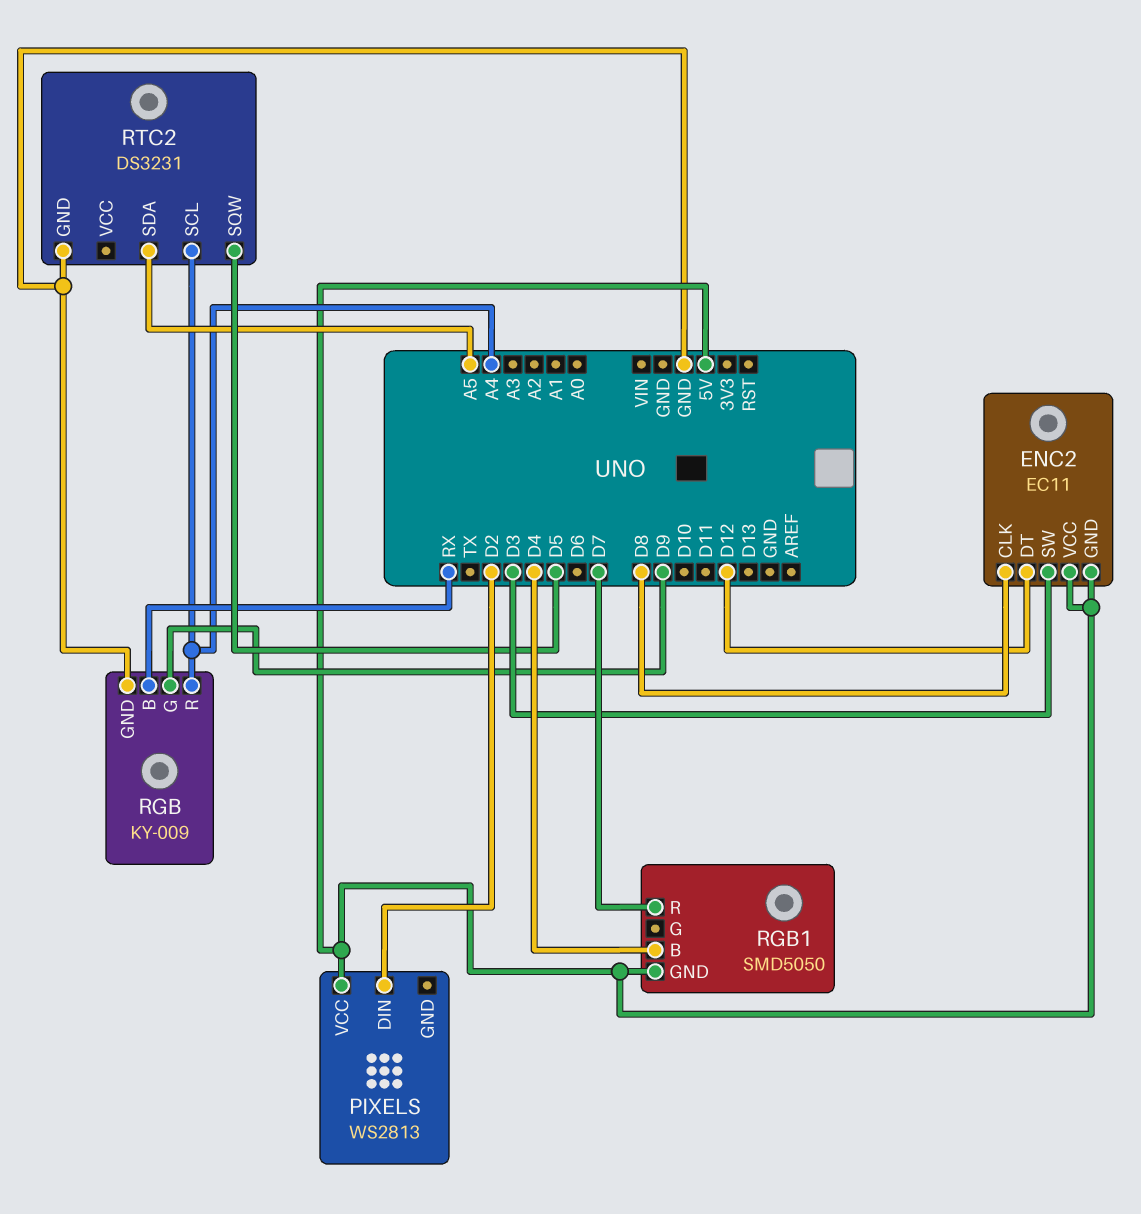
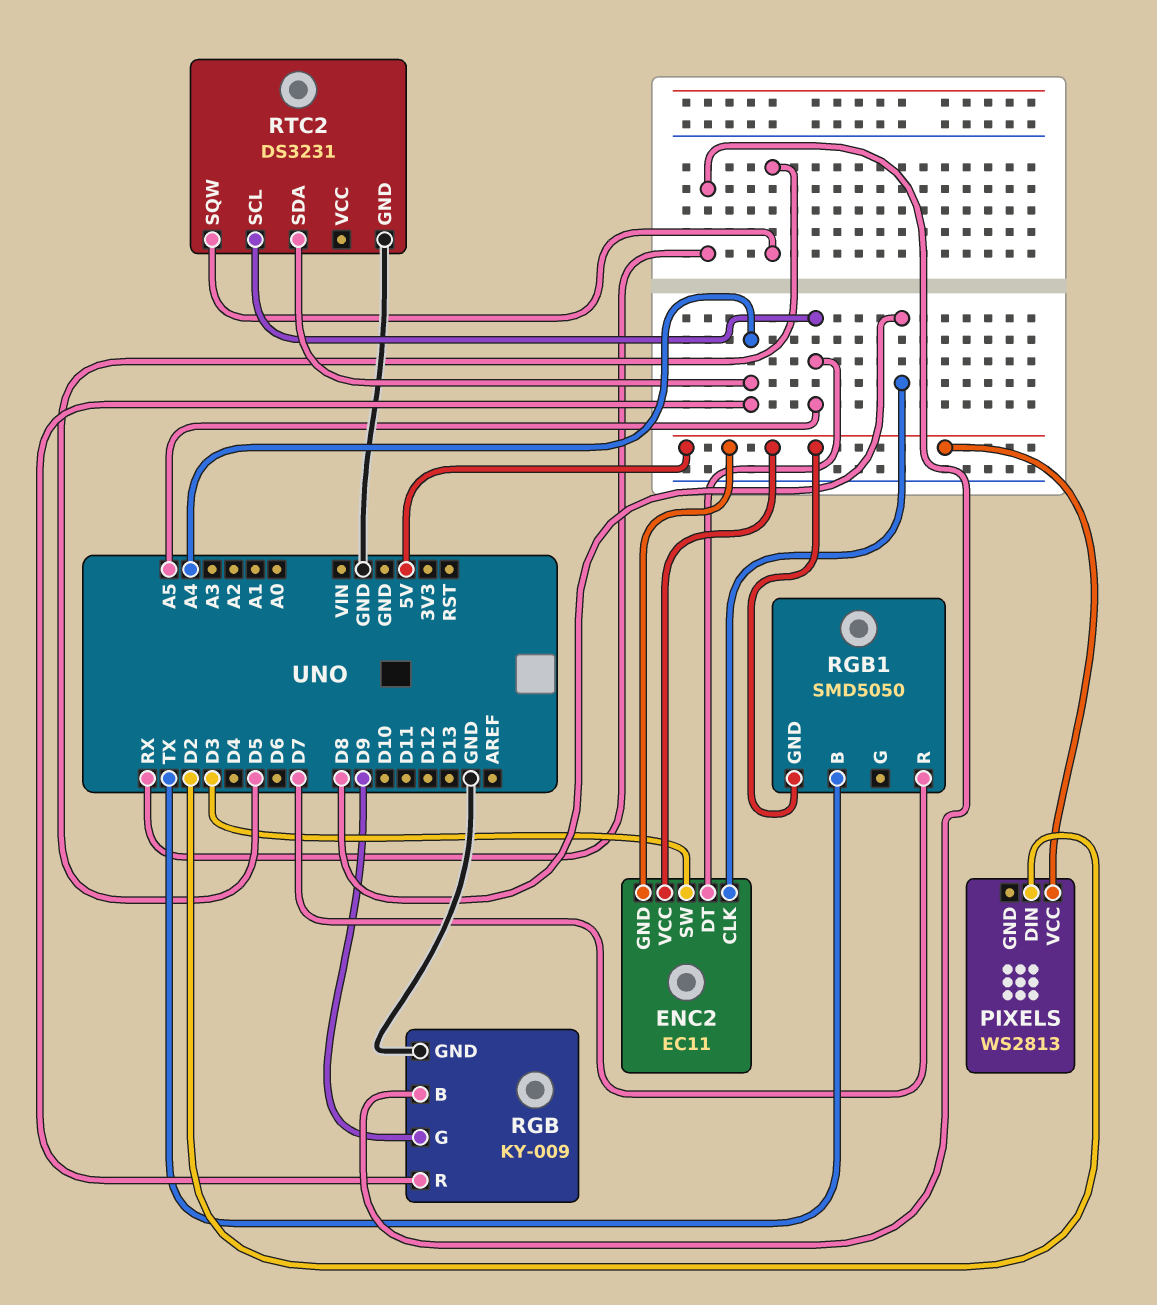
ENC2 pin DT: D12 -> A5
RGB1 pin B: D4 -> TX
RTC2 pin SCL: A4 -> A5
RTC2 pin SDA: A5 -> A4

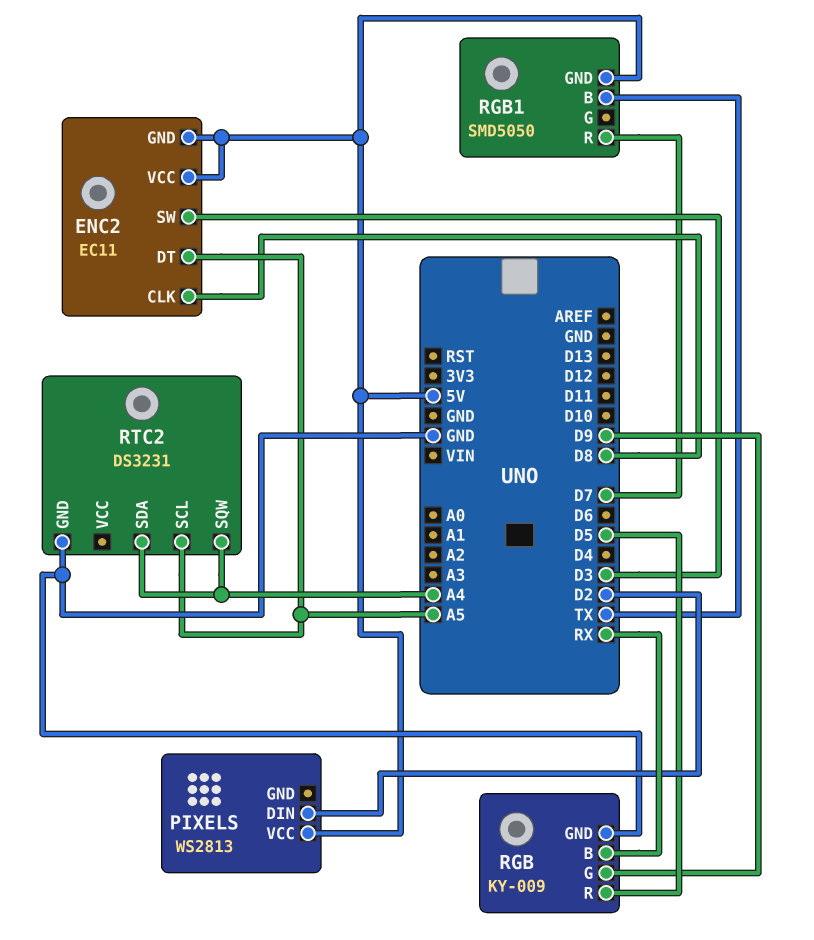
RGB pin R: A4 -> D5
RTC2 pin SQW: D5 -> A4

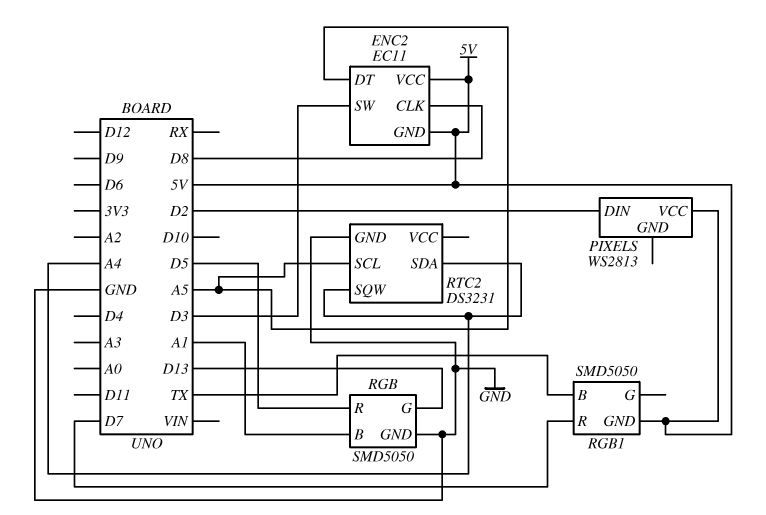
RGB: KY-009 -> SMD5050
RGB pin B: RX -> A1
RGB pin G: D9 -> D13

